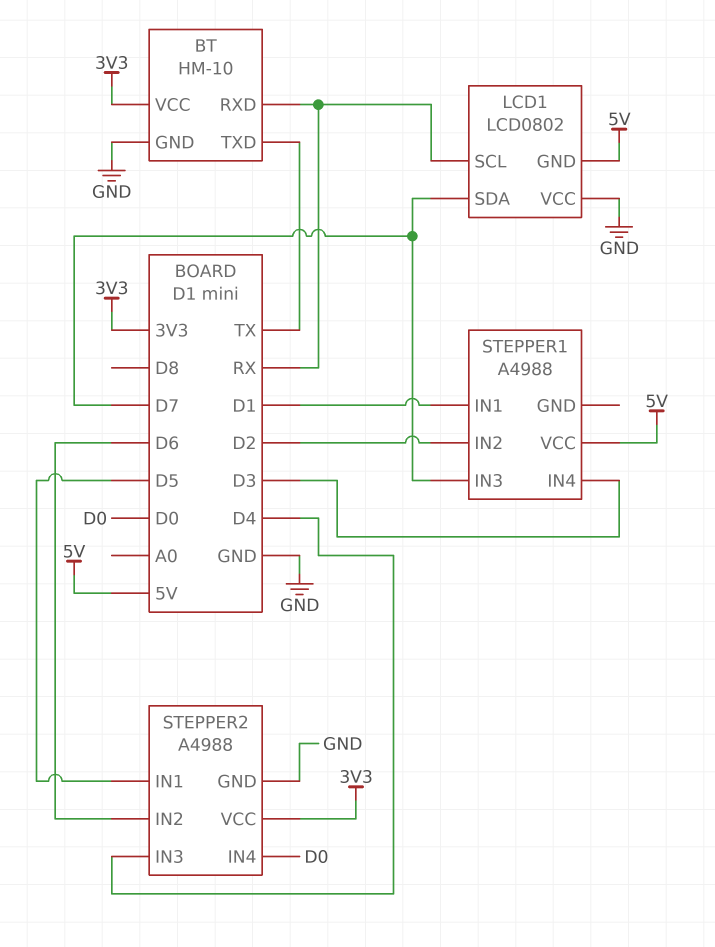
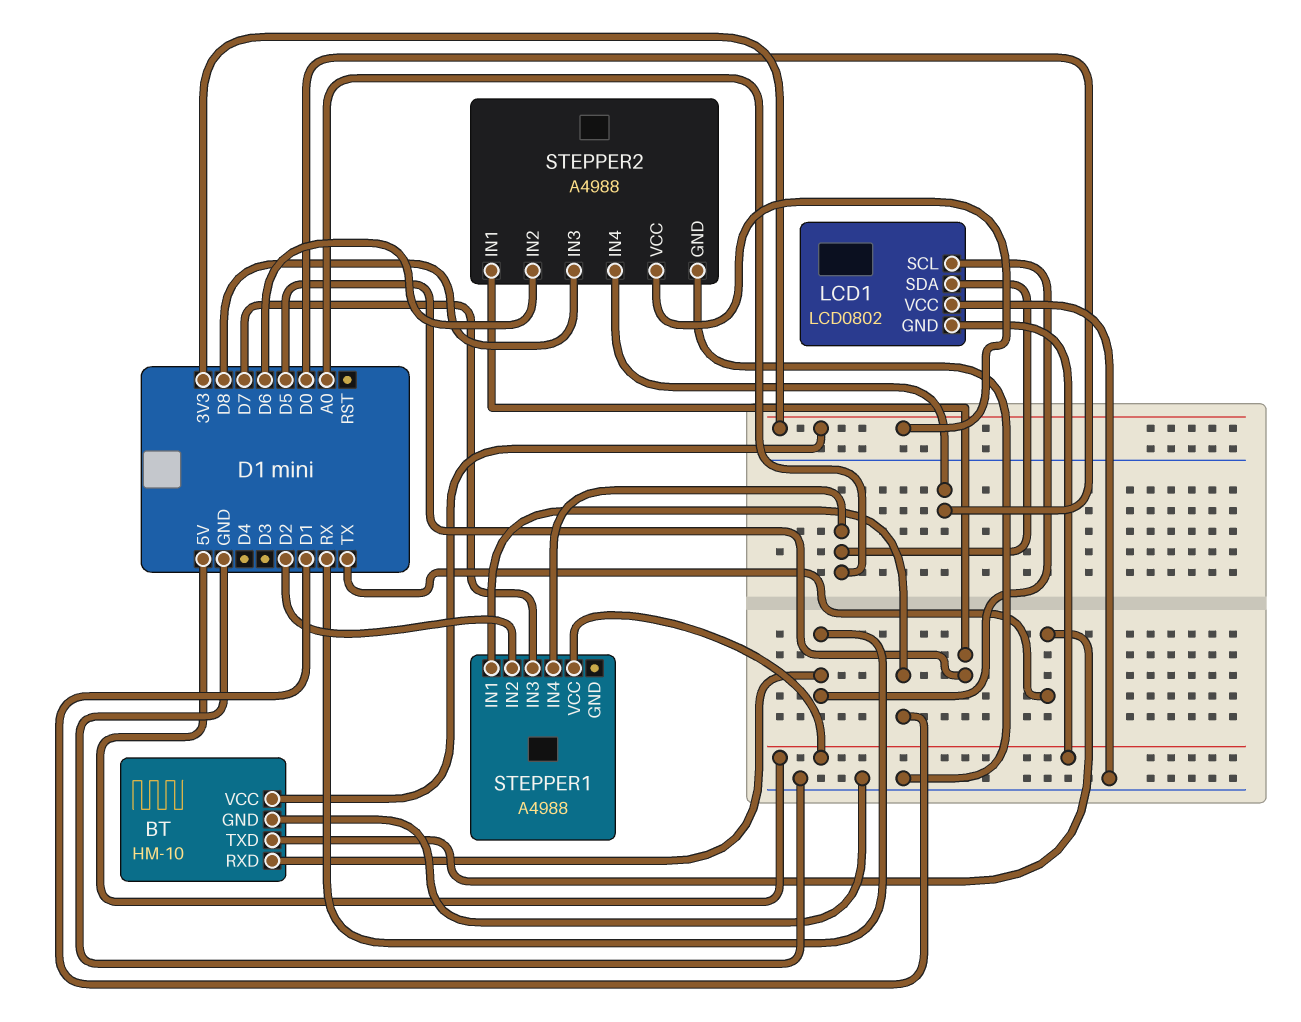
LCD1 pin SDA: D7 -> A0
STEPPER1 pin IN4: D3 -> A0
STEPPER2 pin IN3: D4 -> D8

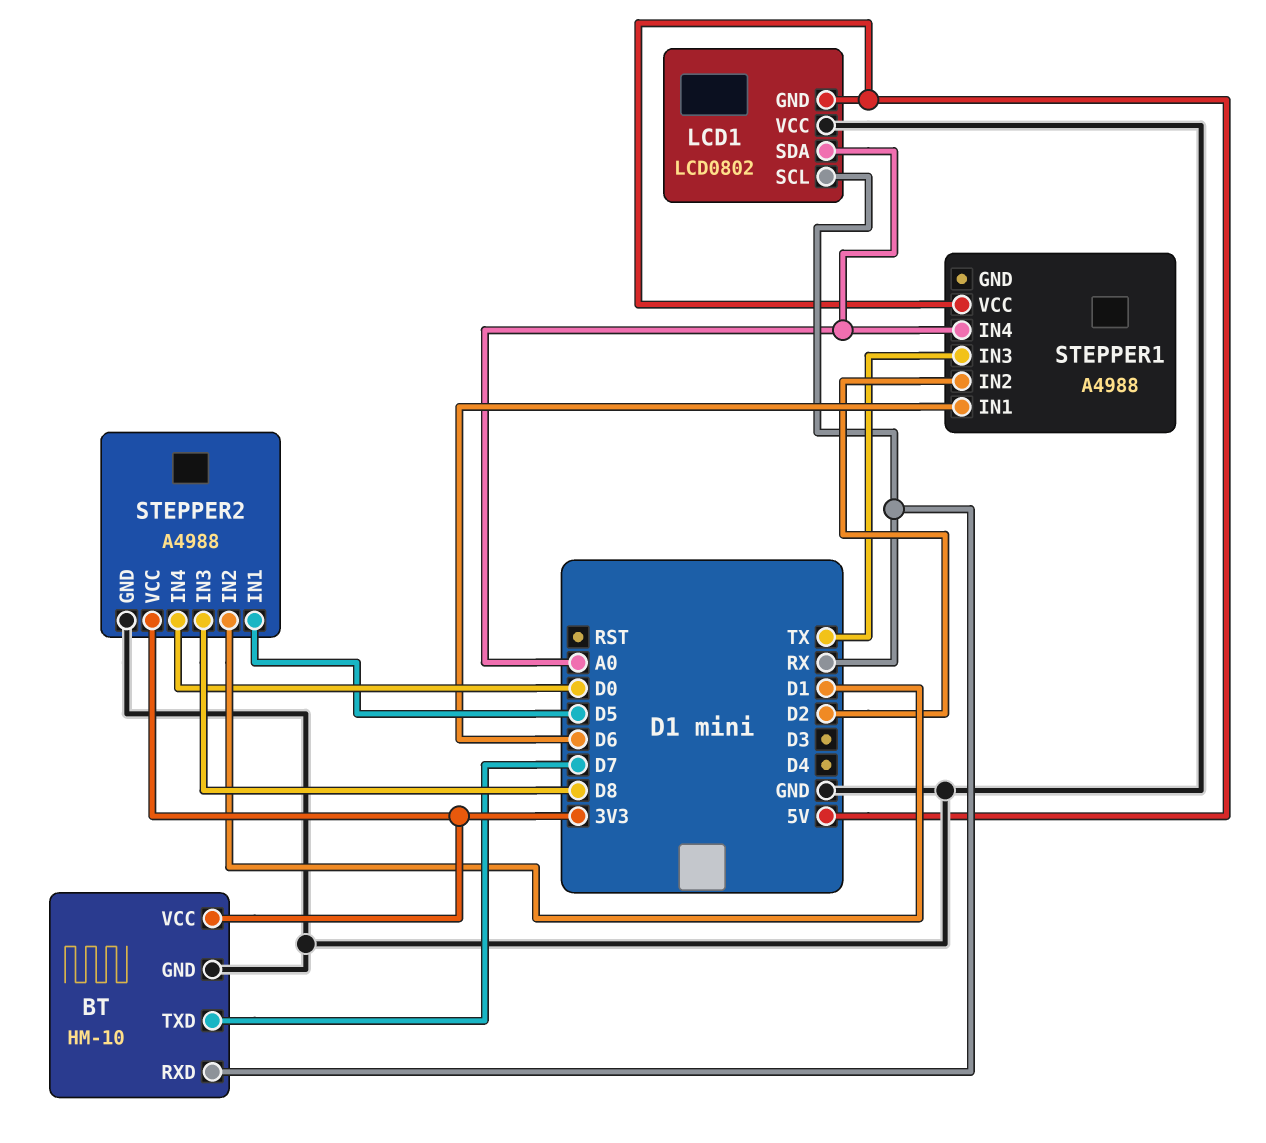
BT pin TXD: TX -> D7
STEPPER1 pin IN1: D1 -> D6
STEPPER1 pin IN3: D7 -> TX
STEPPER2 pin IN2: D6 -> D1

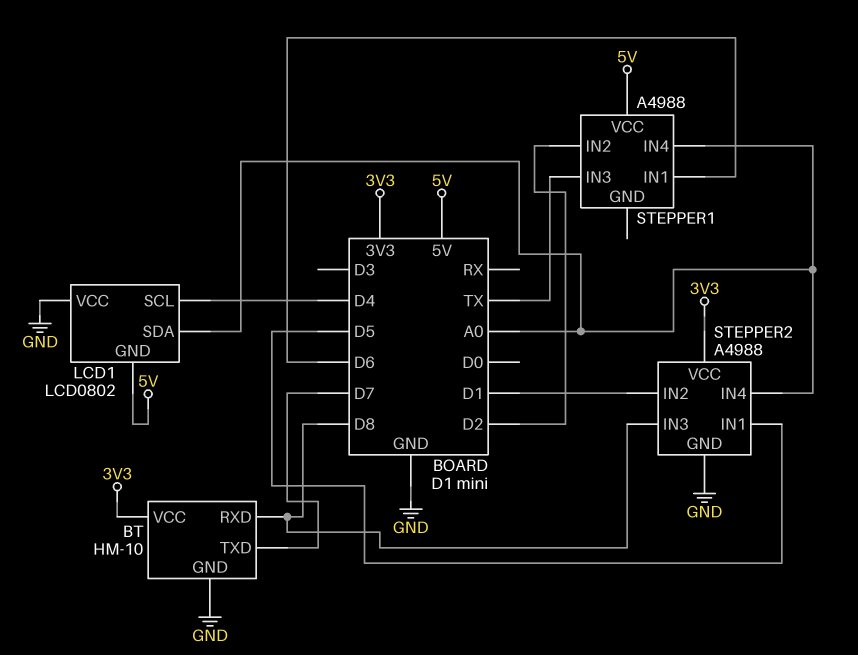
BT pin RXD: RX -> D8
LCD1 pin SCL: RX -> D4
STEPPER2 pin IN4: D0 -> A0

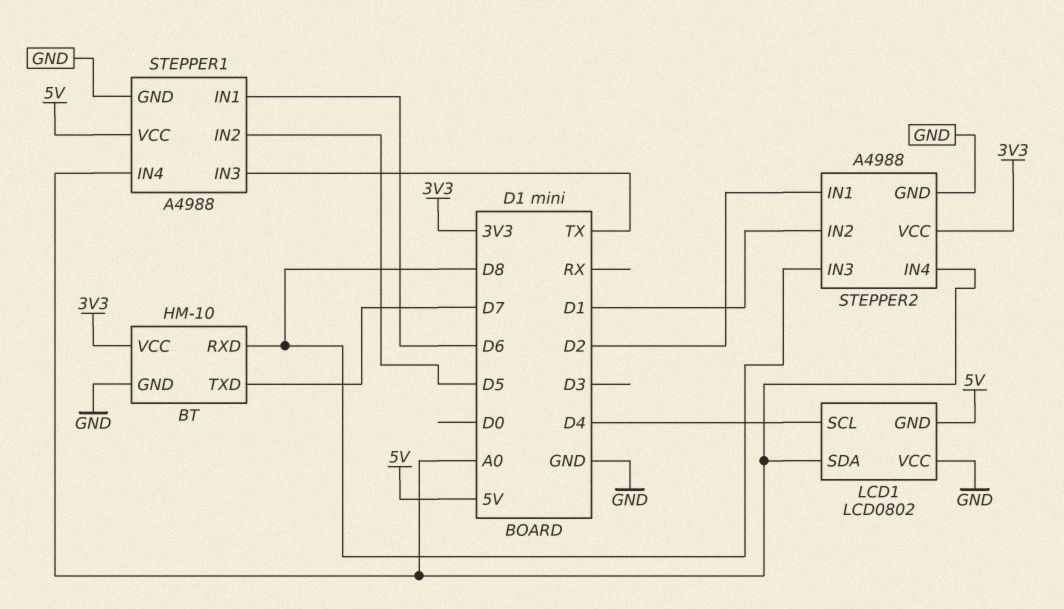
STEPPER1 pin GND: none -> GND
STEPPER1 pin IN2: D2 -> D5
STEPPER2 pin IN1: D5 -> D2

